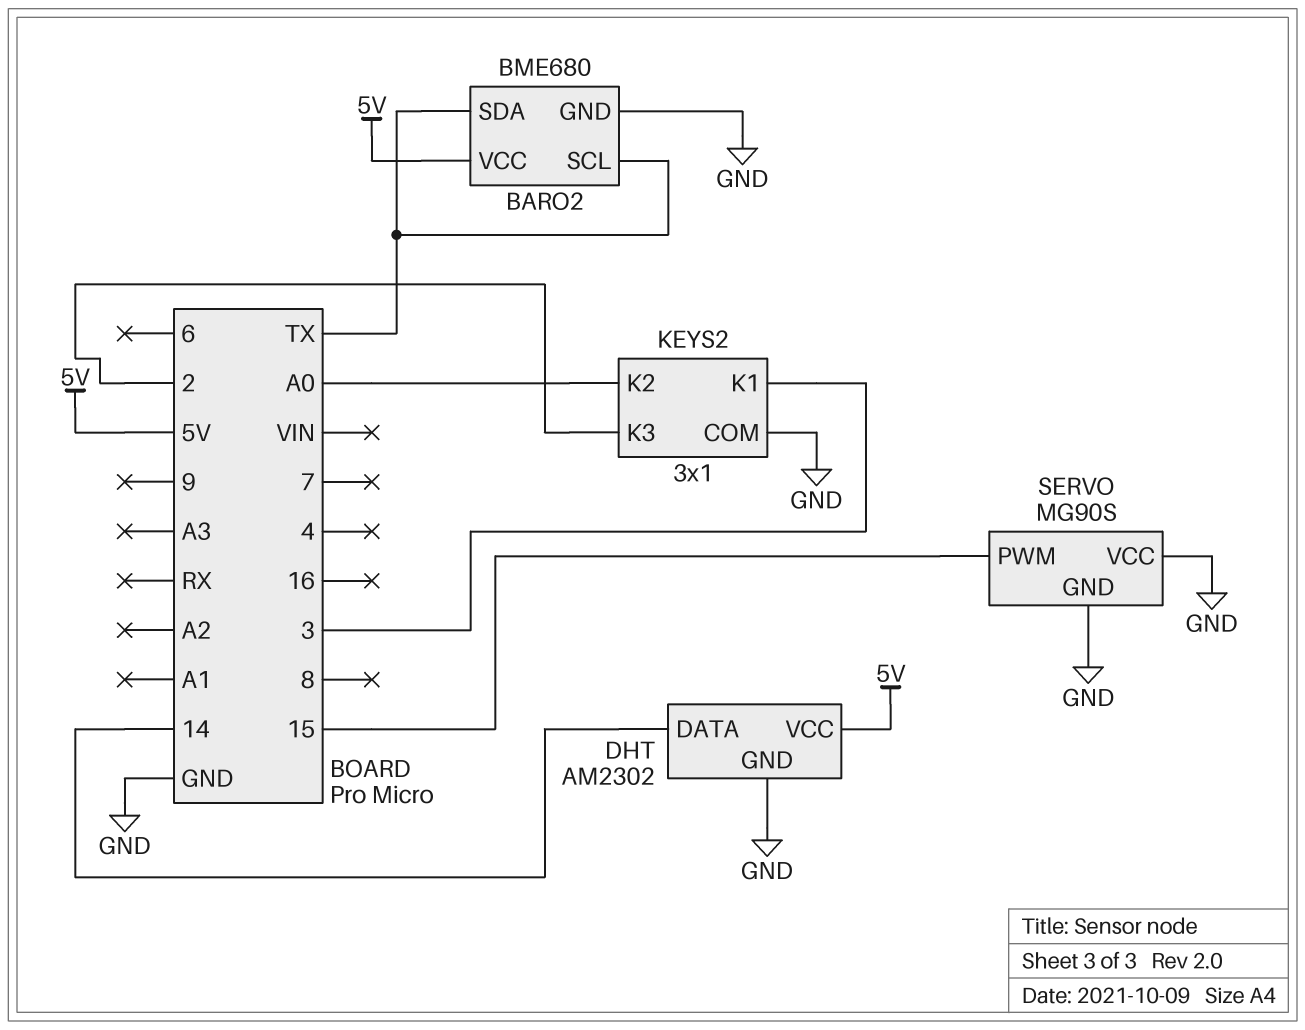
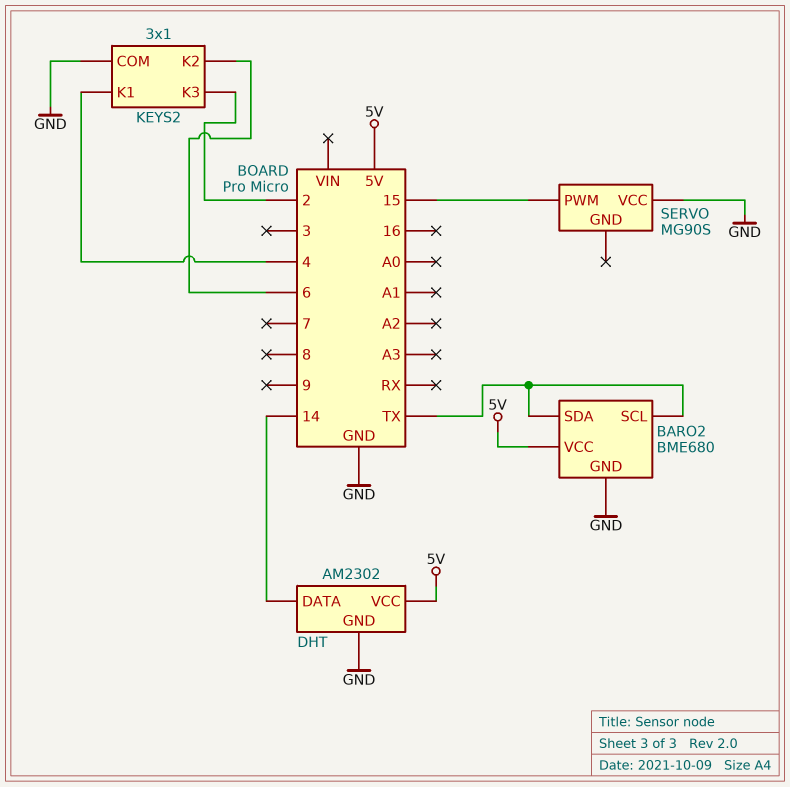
KEYS2 pin K1: 3 -> 4
KEYS2 pin K2: A0 -> 6
SERVO pin GND: GND -> none

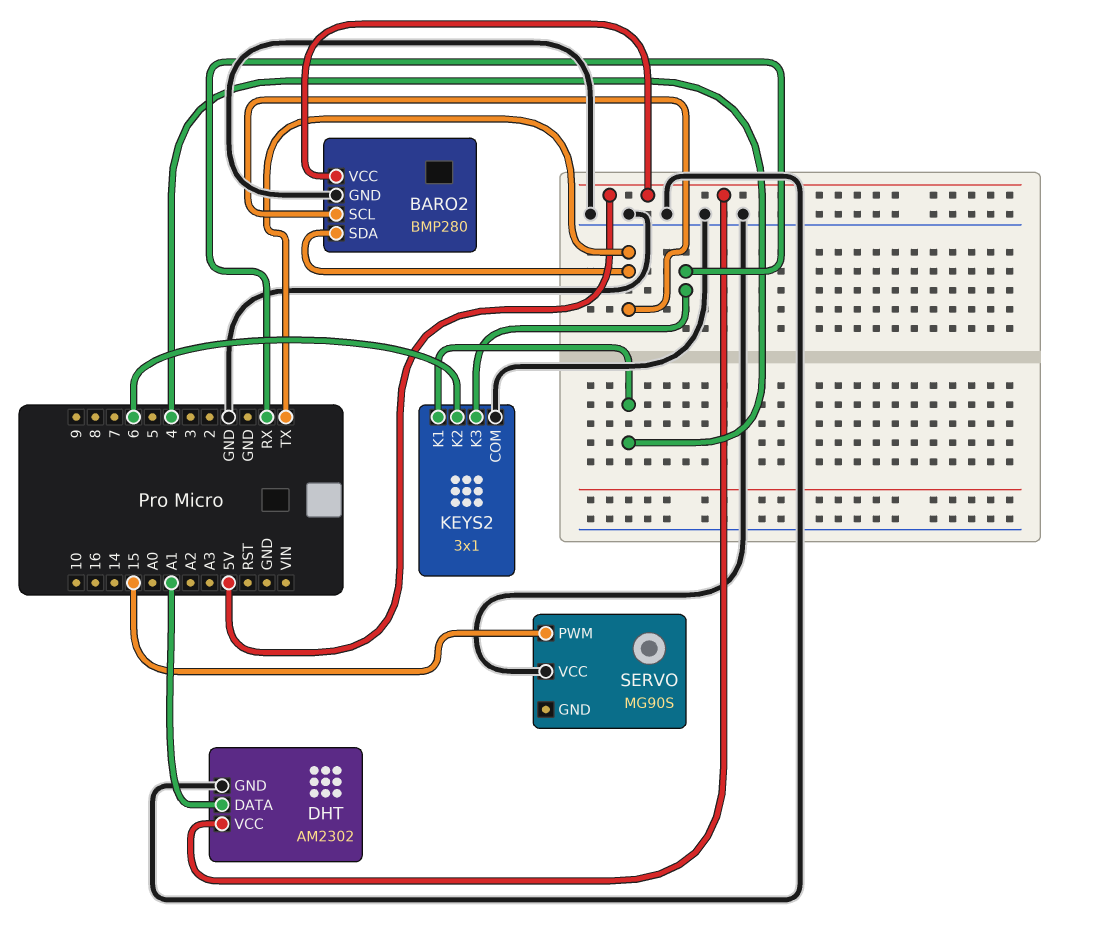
BARO2: BME680 -> BMP280
DHT pin DATA: 14 -> A1
KEYS2 pin K3: 2 -> RX

